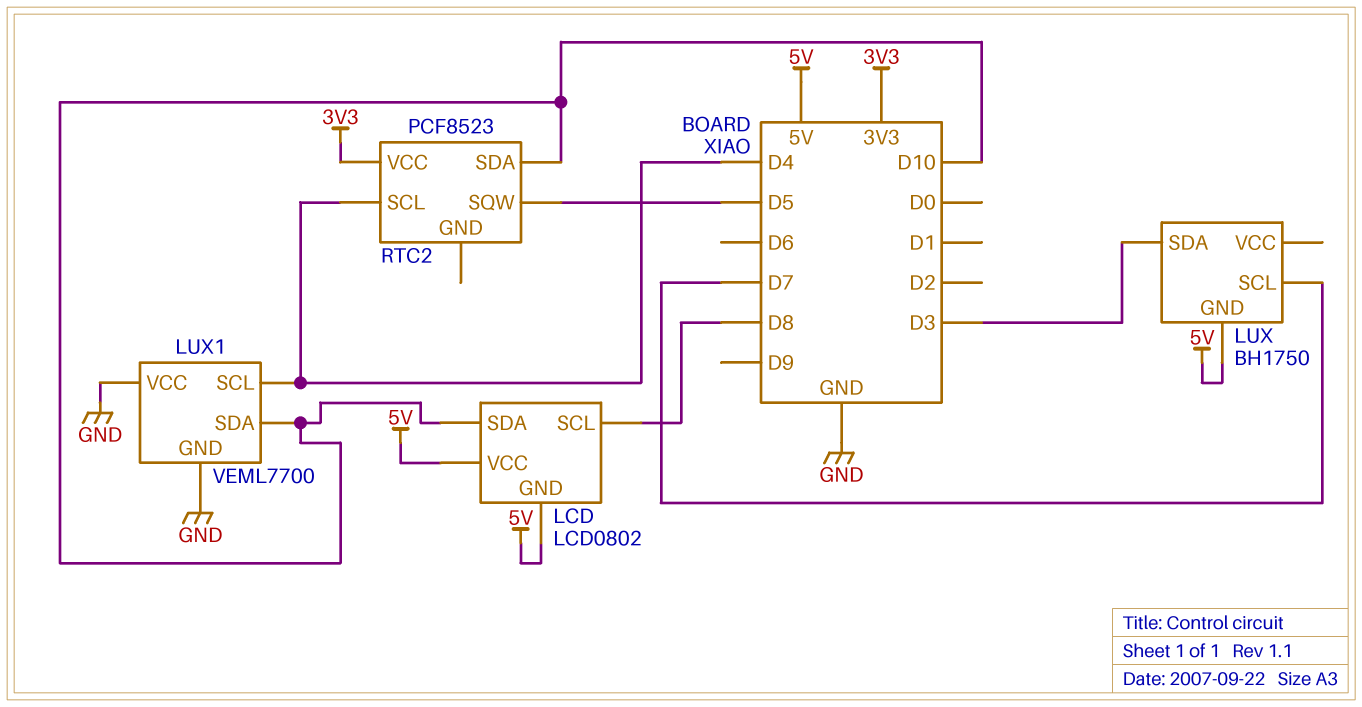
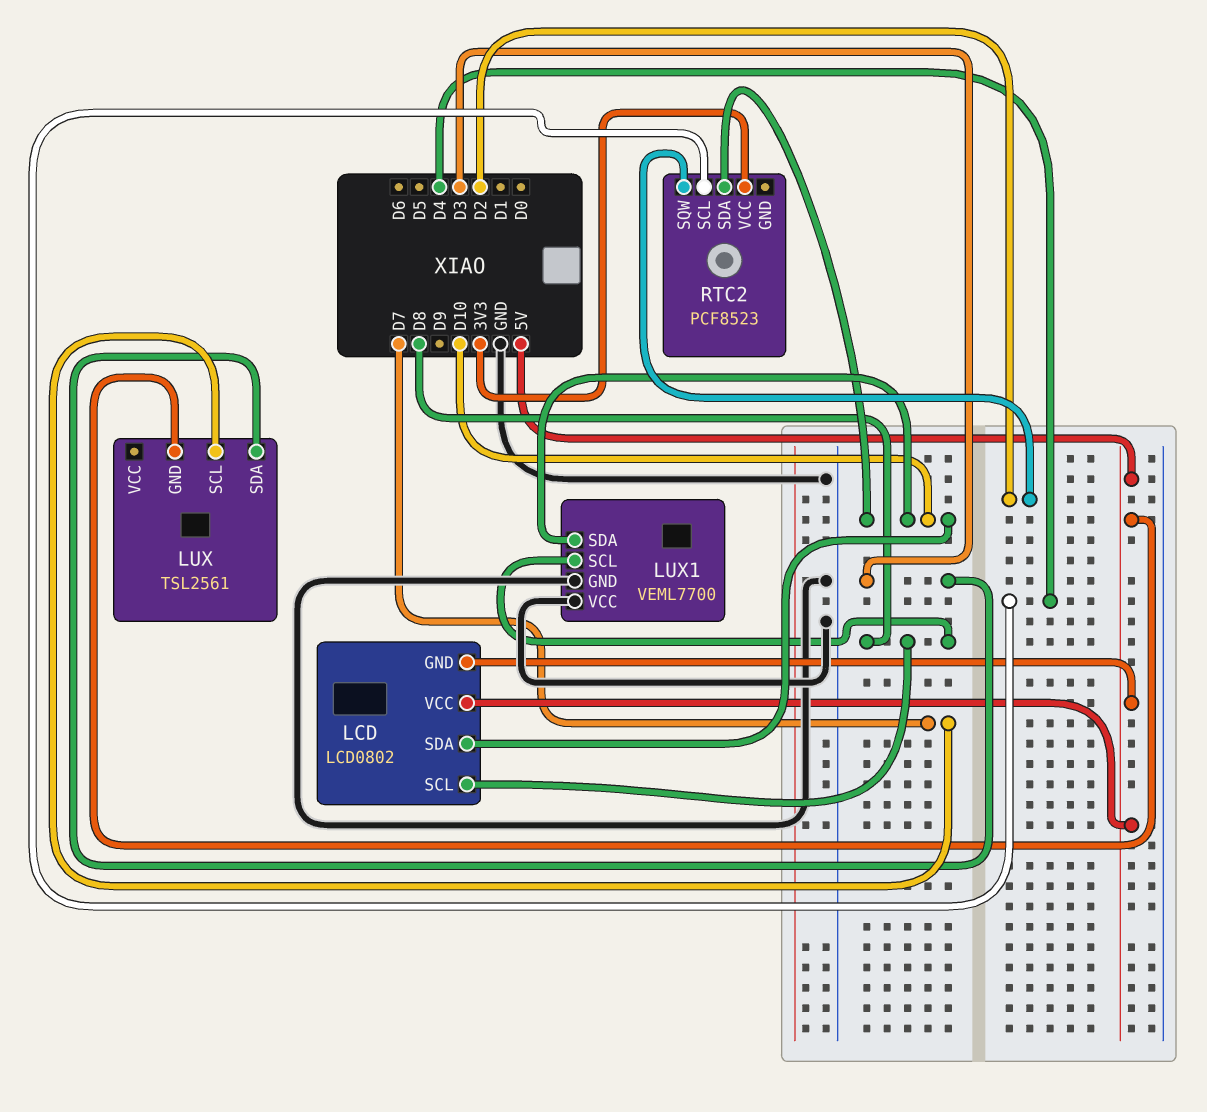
LUX: BH1750 -> TSL2561
LUX1 pin SCL: D4 -> D8
RTC2 pin SQW: D5 -> D2

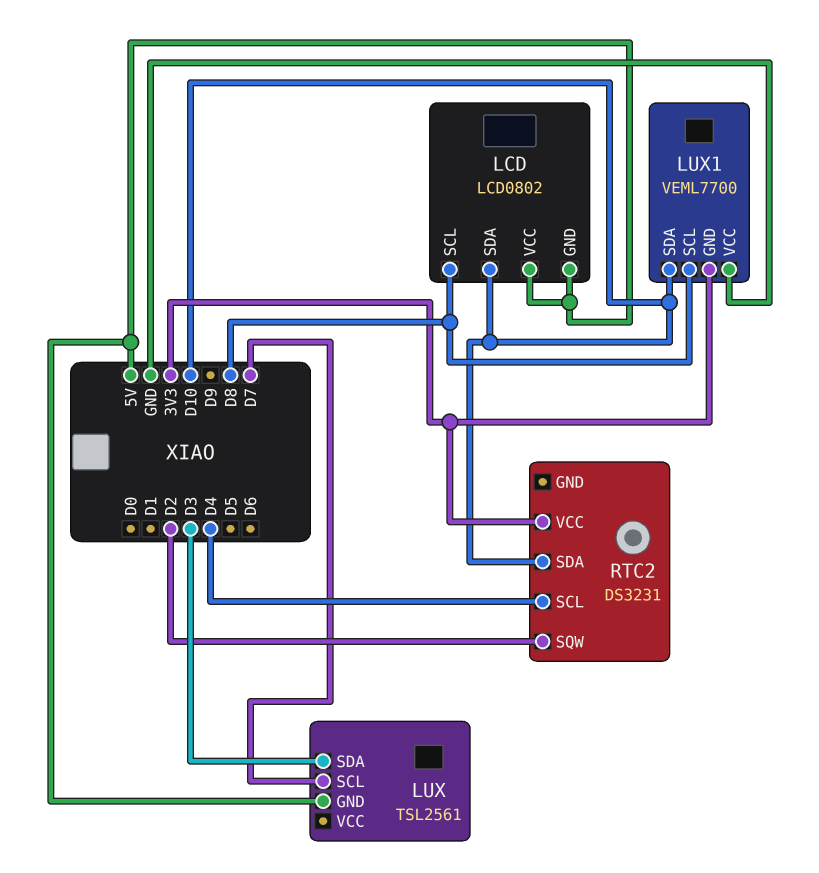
LUX1 pin GND: GND -> 3V3
RTC2: PCF8523 -> DS3231

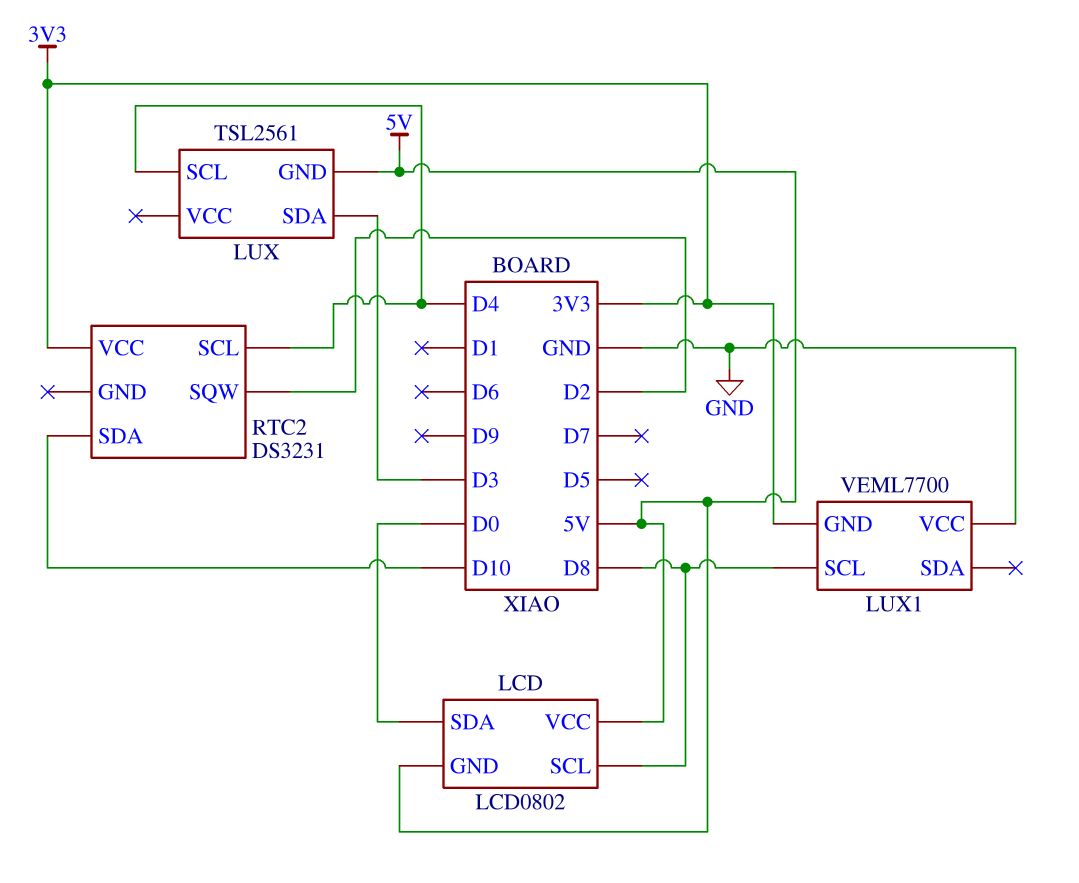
LCD pin SDA: D10 -> D0
LUX pin SCL: D7 -> D4
LUX1 pin SDA: D10 -> none

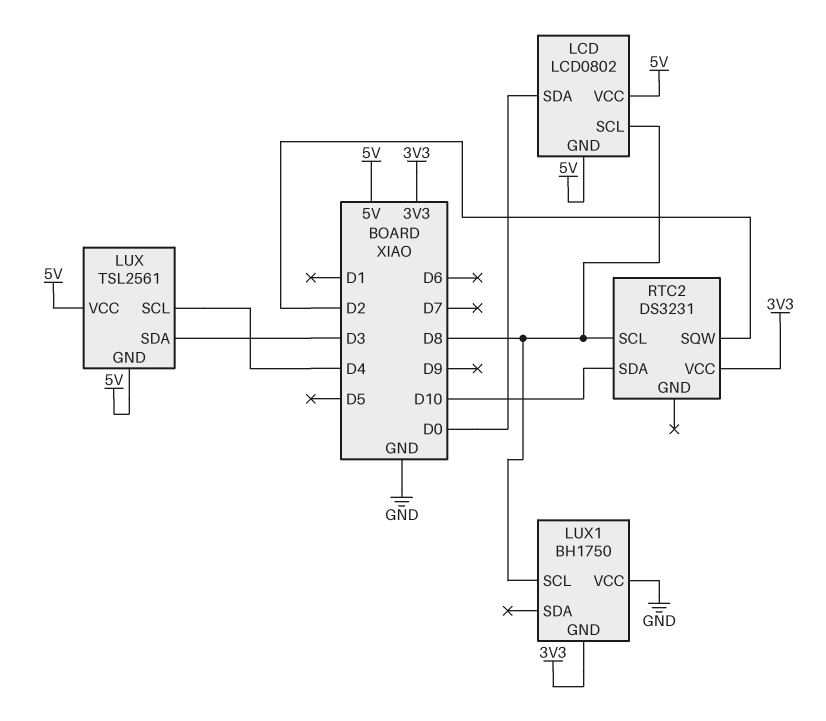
LUX pin VCC: none -> 5V
LUX1: VEML7700 -> BH1750
RTC2 pin SCL: D4 -> D8

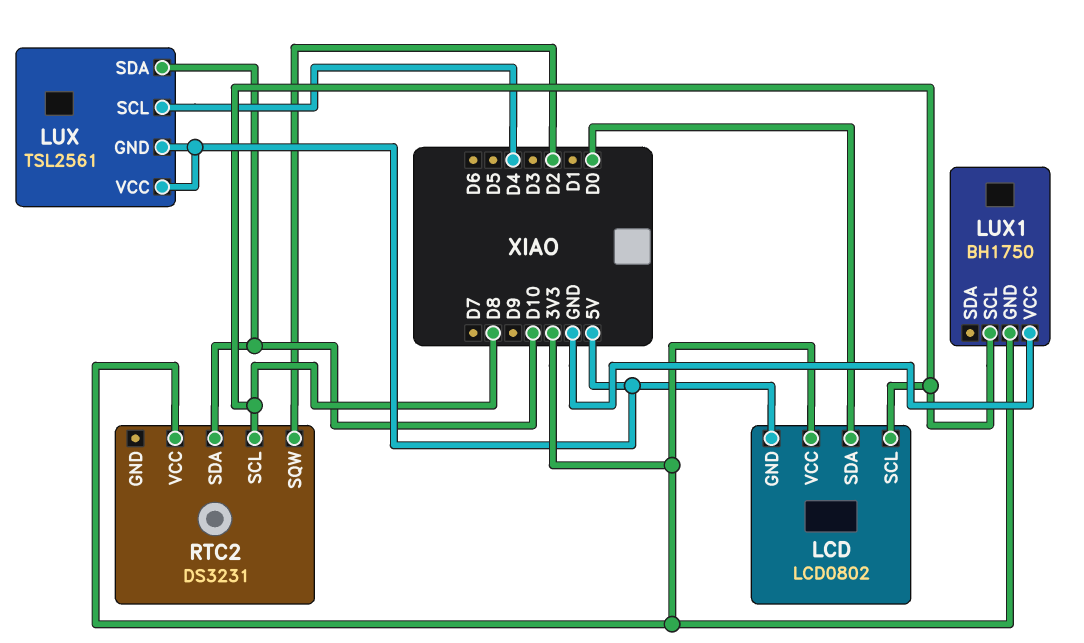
LCD pin VCC: 5V -> 3V3
LUX pin SDA: D3 -> D10

